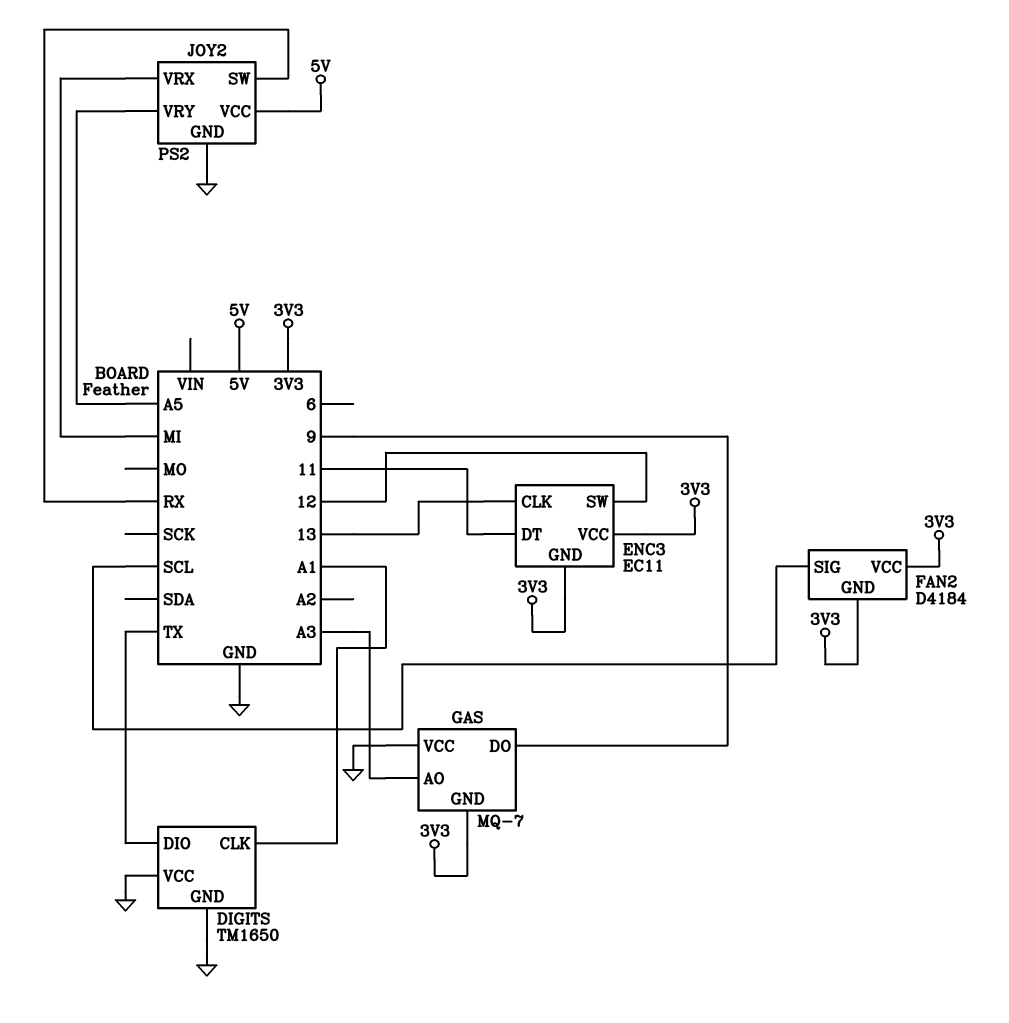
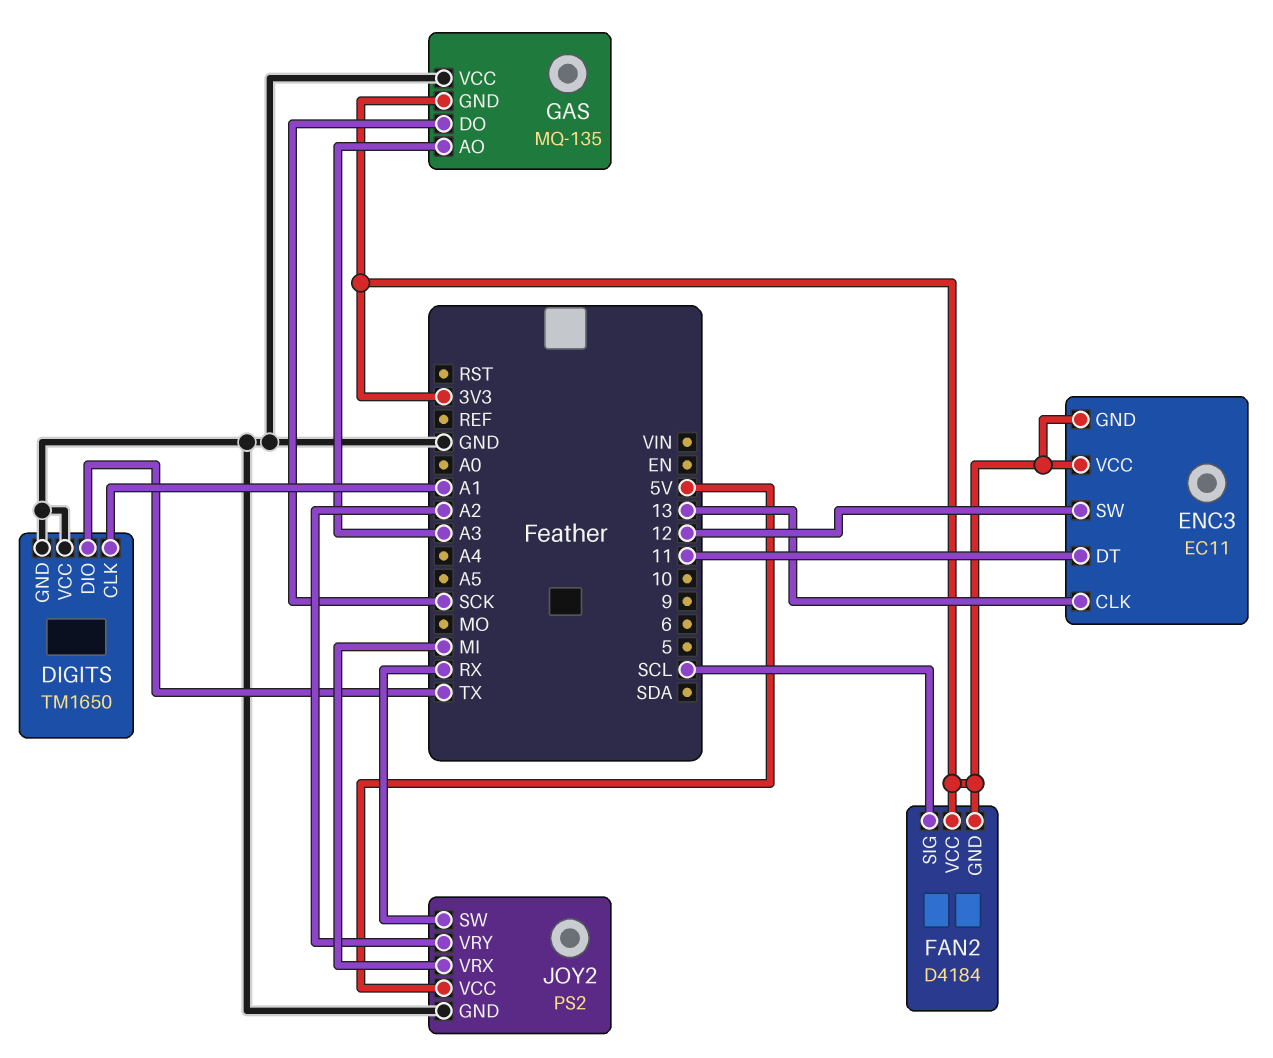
GAS: MQ-7 -> MQ-135
GAS pin DO: 9 -> SCK
JOY2 pin VRY: A5 -> A2

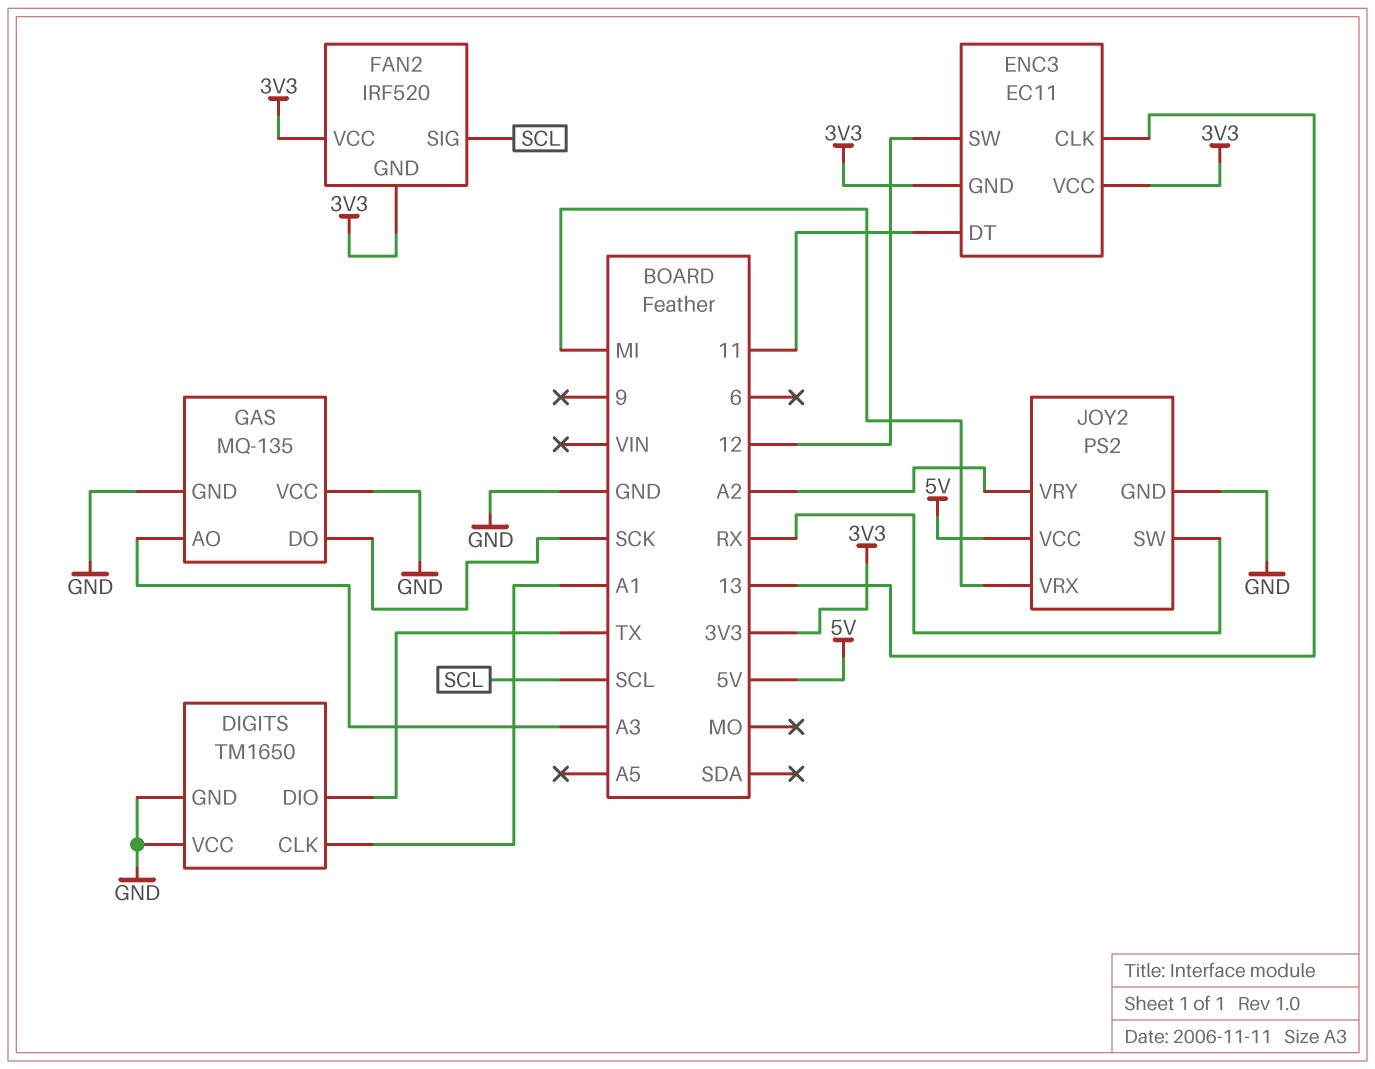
FAN2: D4184 -> IRF520
GAS pin GND: 3V3 -> GND

